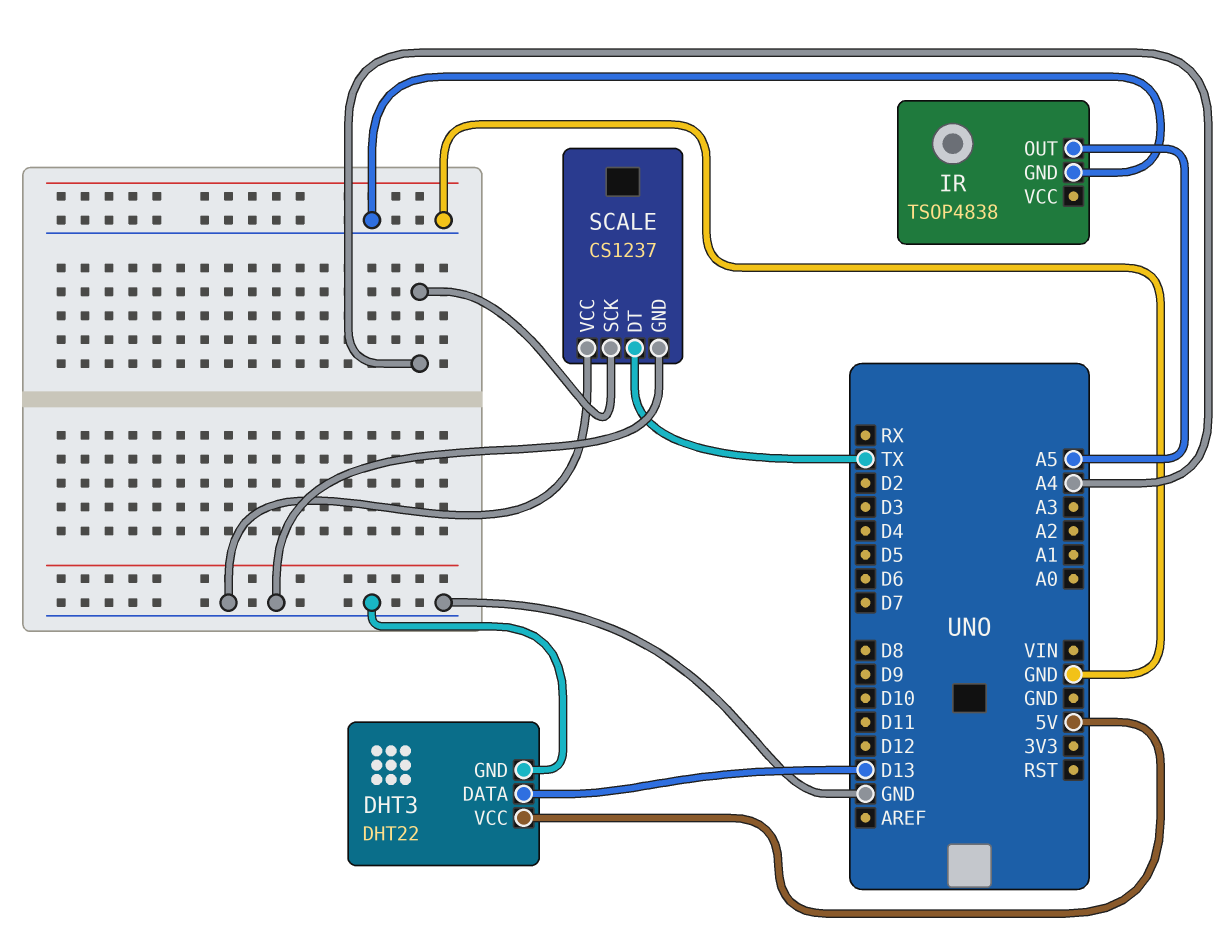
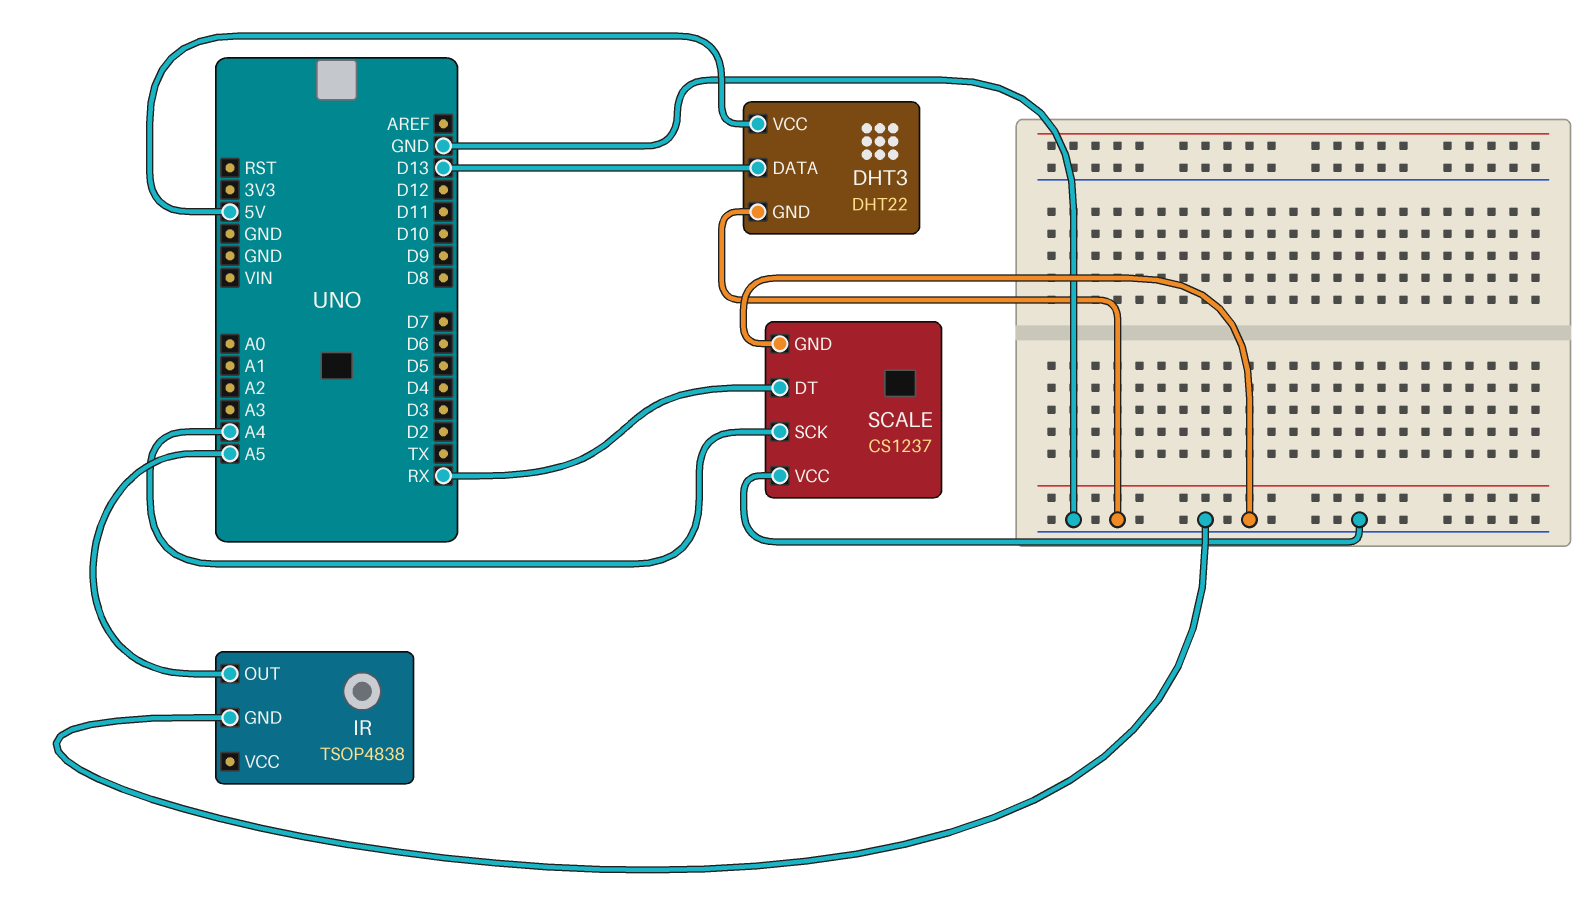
SCALE pin DT: TX -> RX

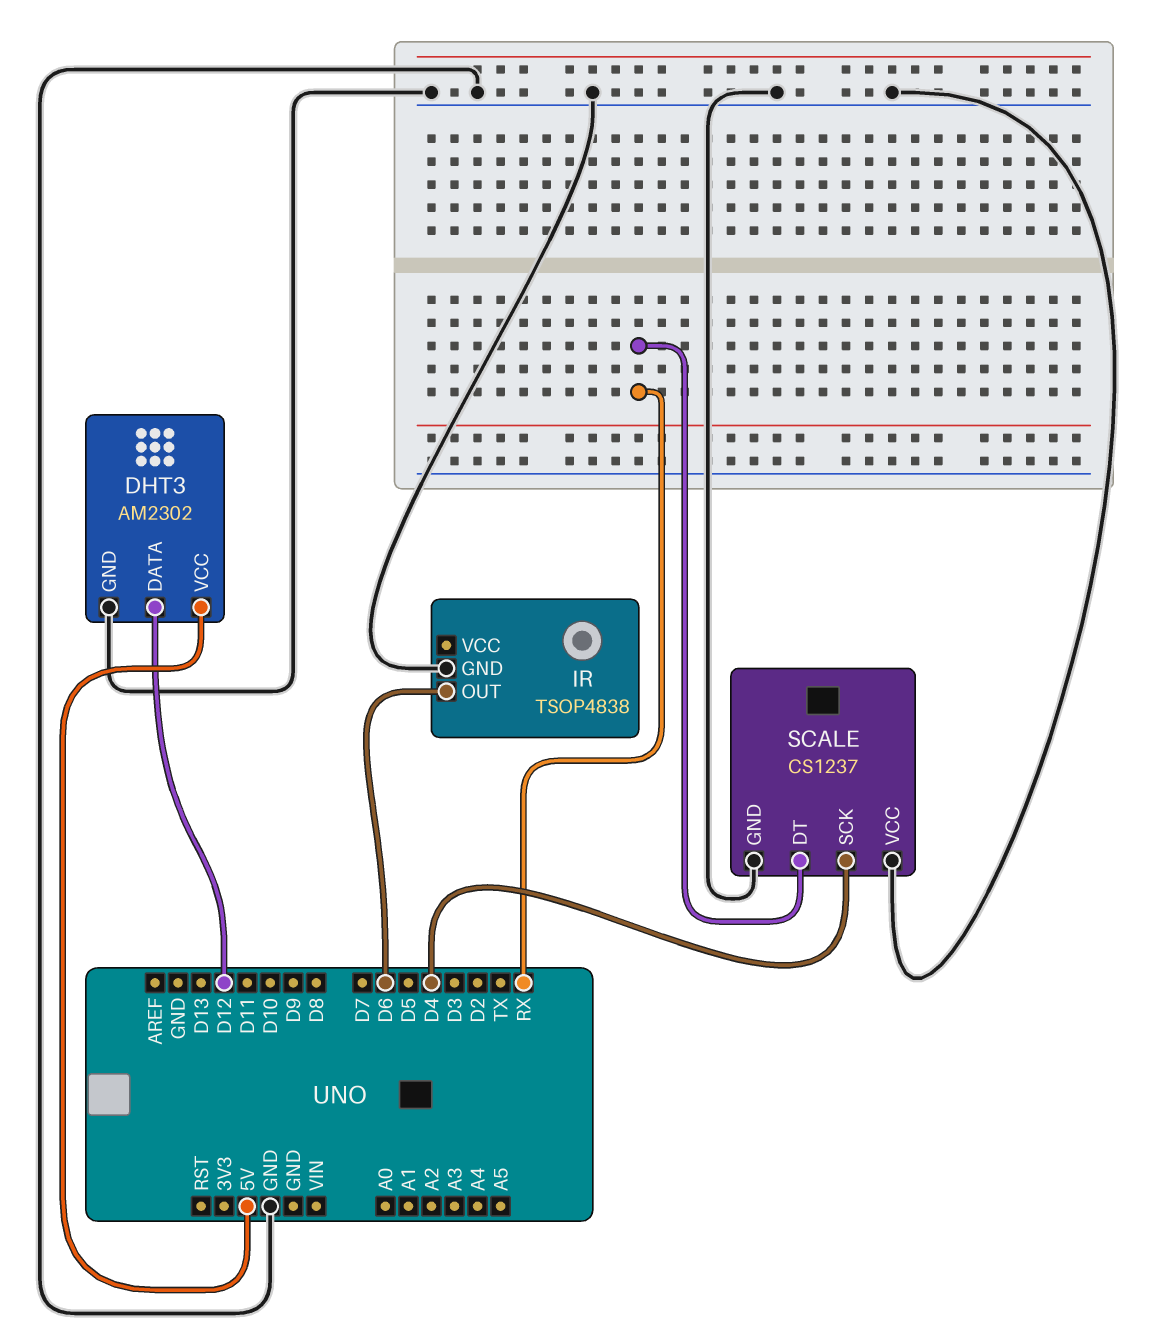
DHT3: DHT22 -> AM2302
DHT3 pin DATA: D13 -> D12
IR pin OUT: A5 -> D6
SCALE pin SCK: A4 -> D4

